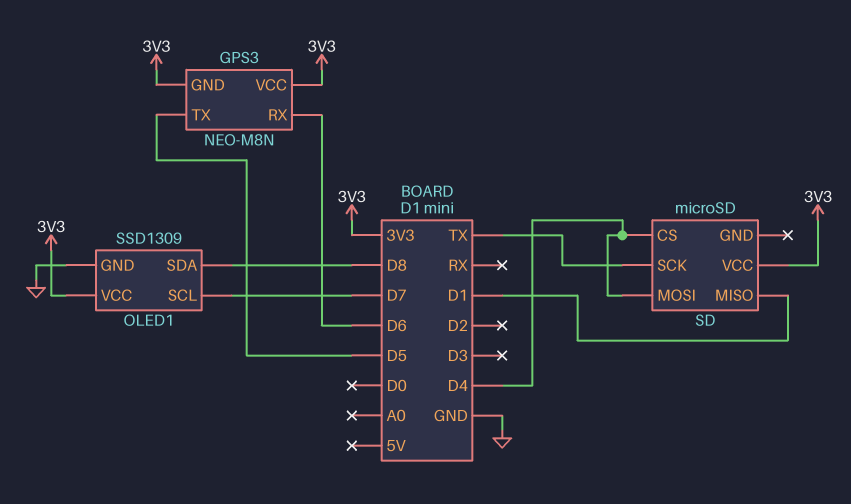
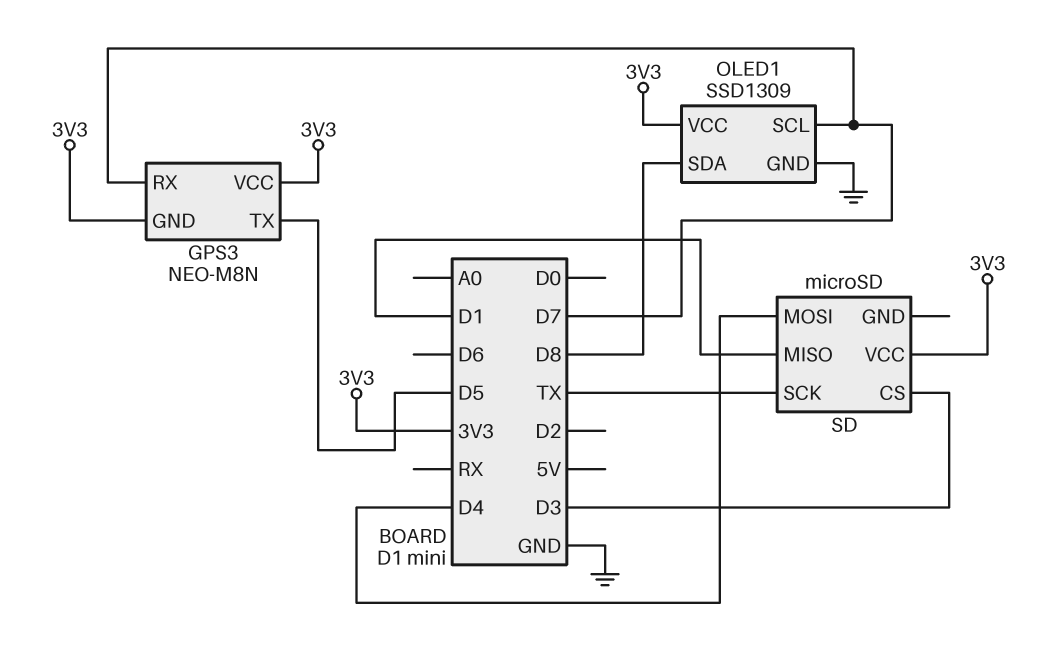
GPS3 pin RX: D6 -> D7
SD pin CS: D4 -> D3

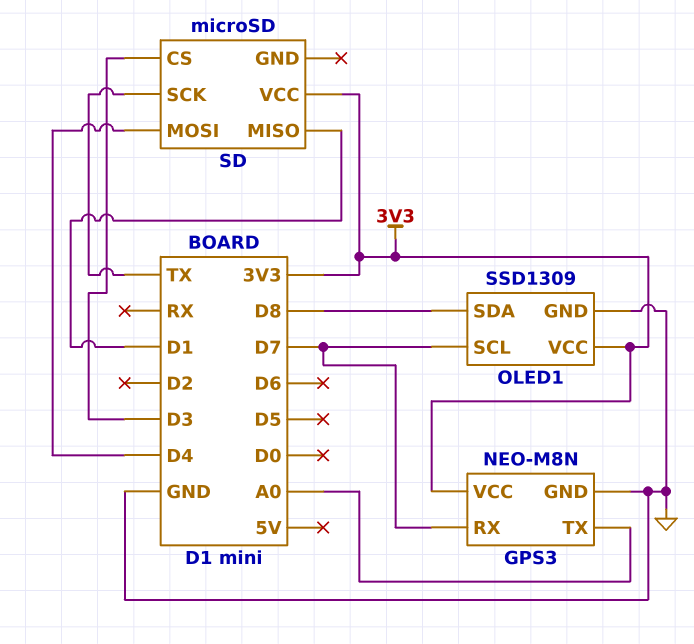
GPS3 pin GND: 3V3 -> GND
GPS3 pin TX: D5 -> A0

